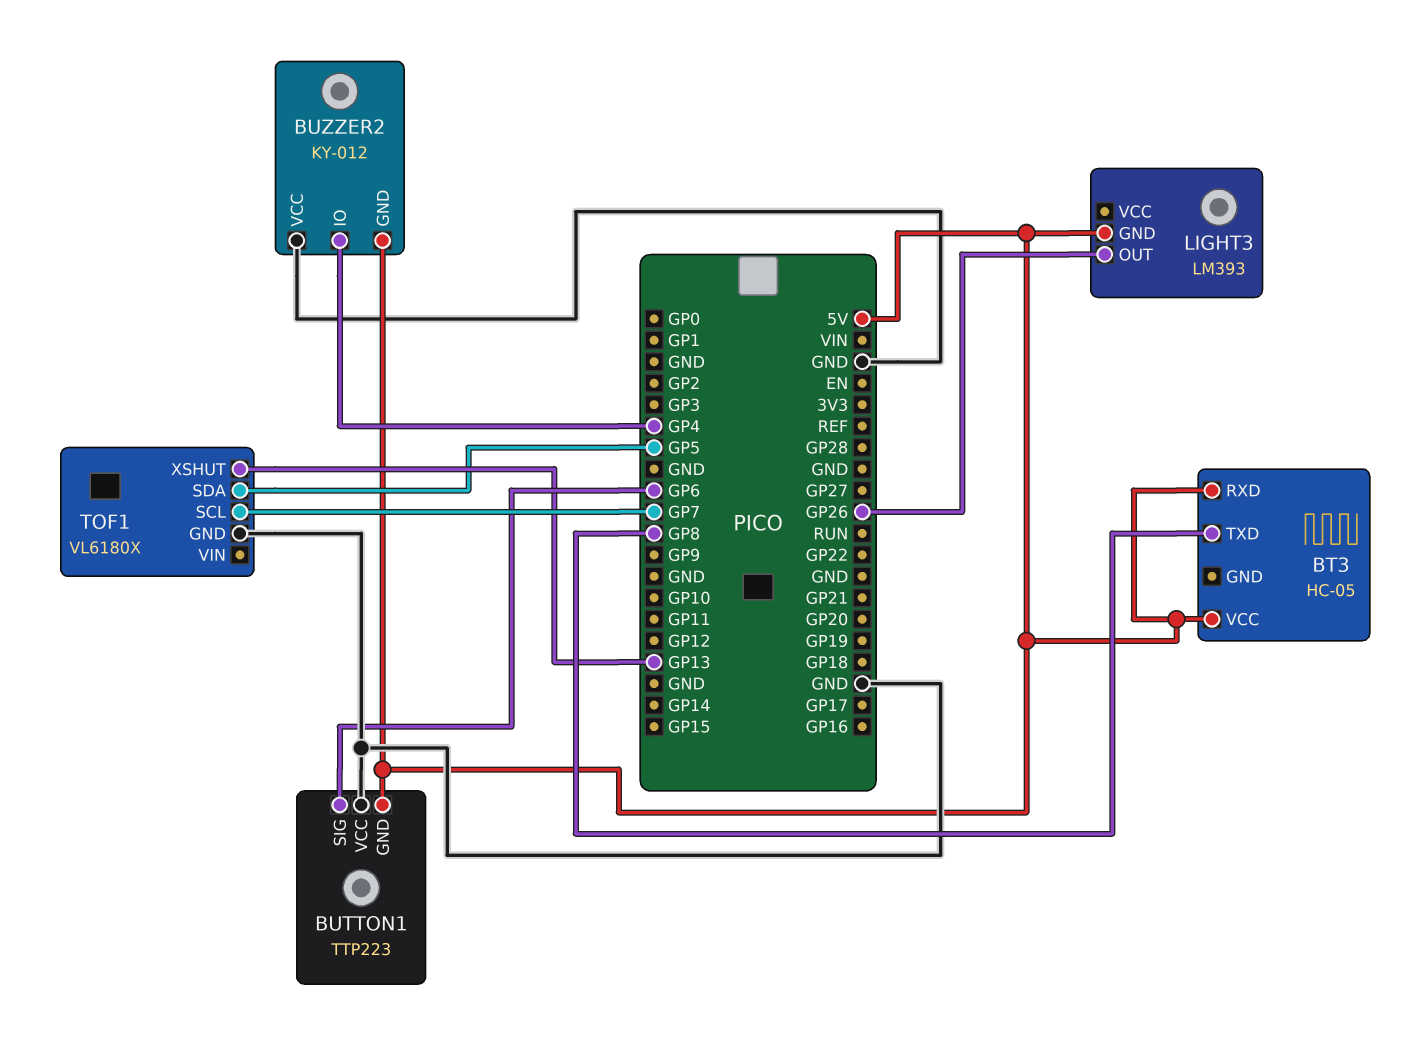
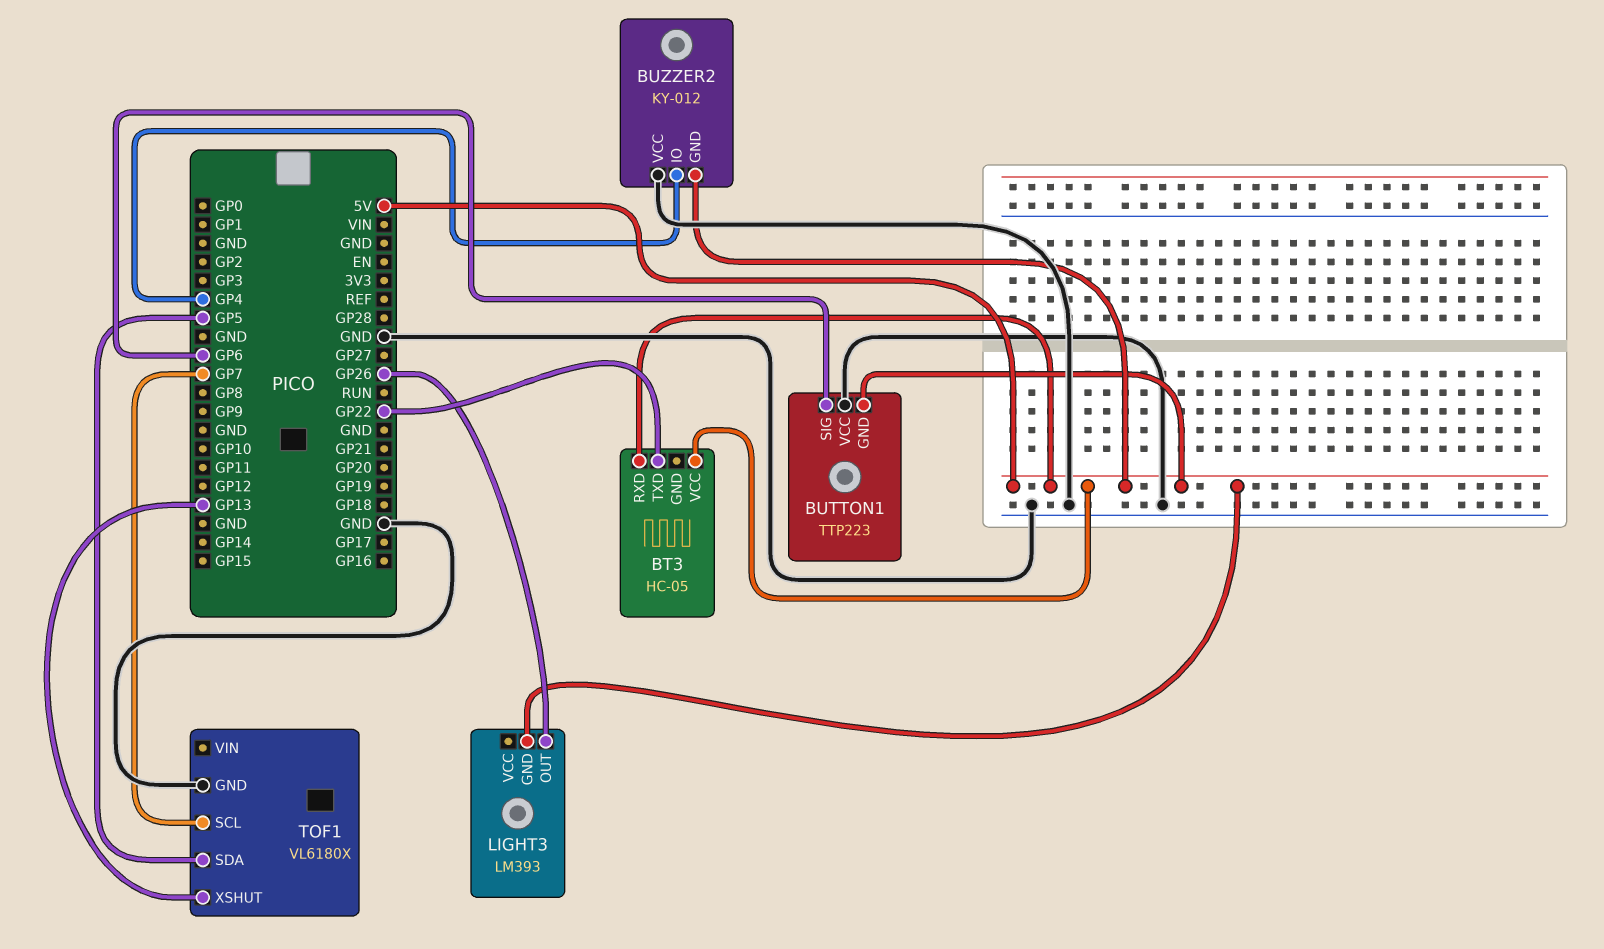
BT3 pin TXD: GP8 -> GP22

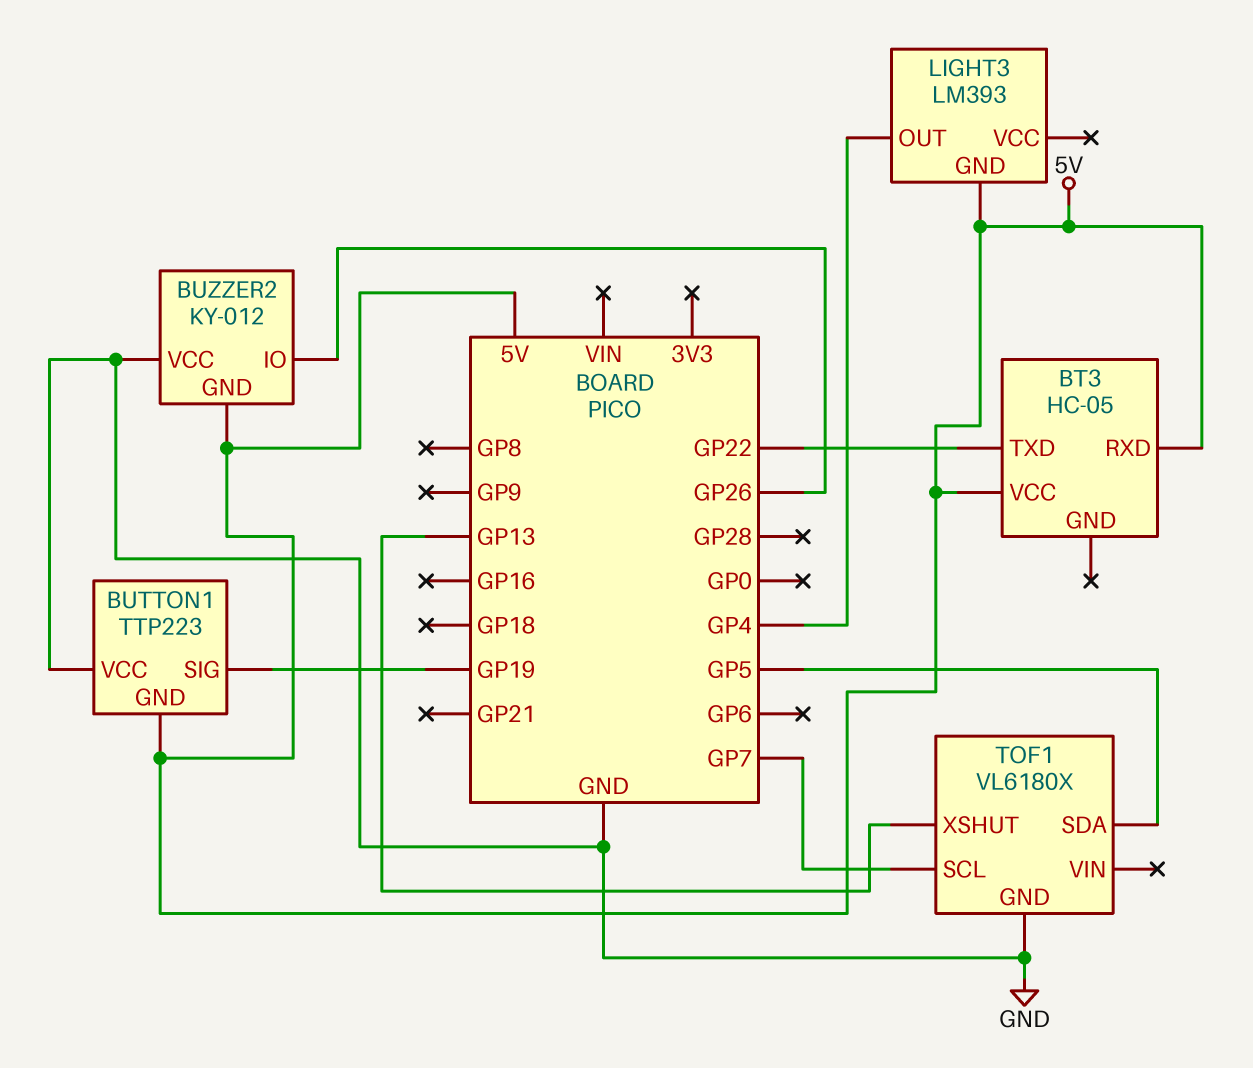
BUTTON1 pin SIG: GP6 -> GP19
BUZZER2 pin IO: GP4 -> GP26
LIGHT3 pin OUT: GP26 -> GP4

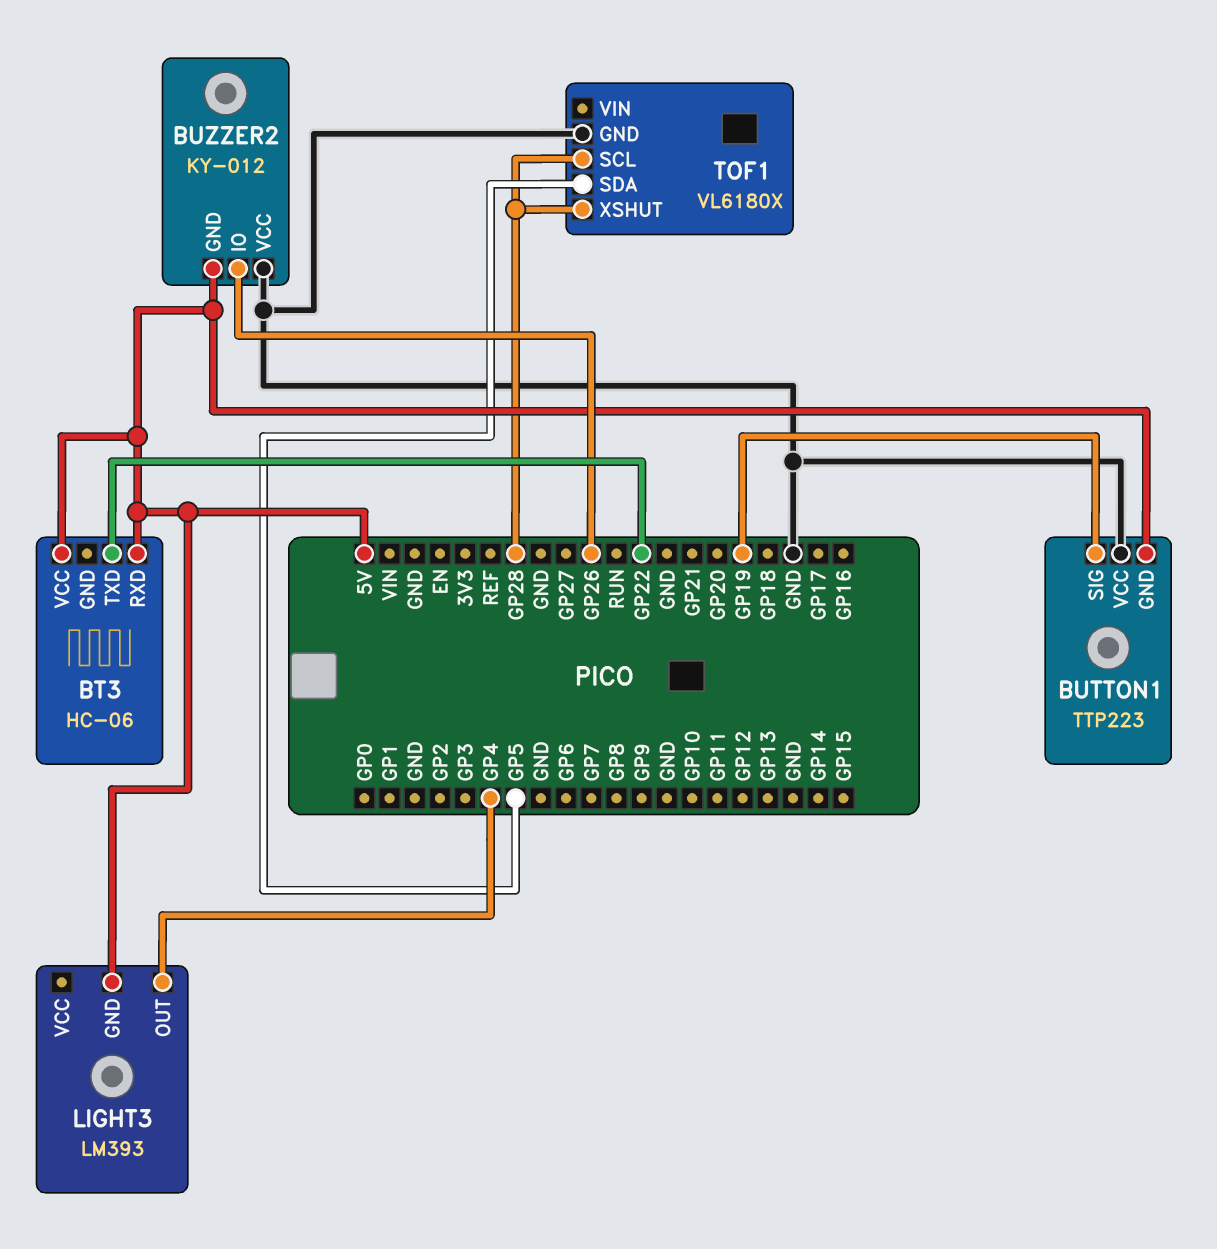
BT3: HC-05 -> HC-06
TOF1 pin SCL: GP7 -> GP28
TOF1 pin XSHUT: GP13 -> GP28

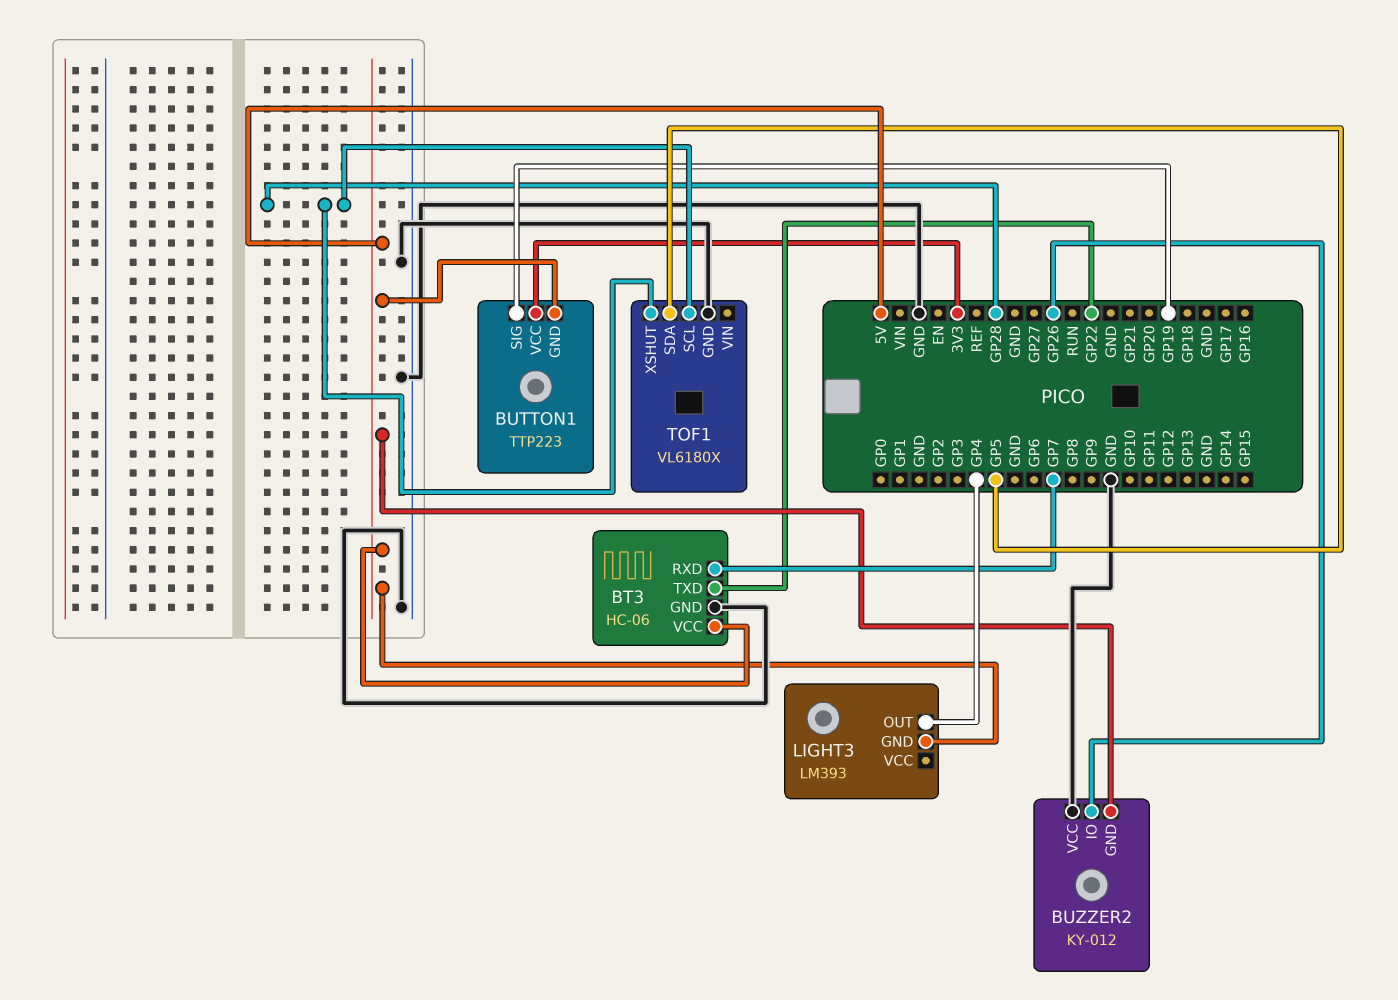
BT3 pin GND: none -> GND
BT3 pin RXD: 5V -> GP7
BUTTON1 pin VCC: GND -> 3V3

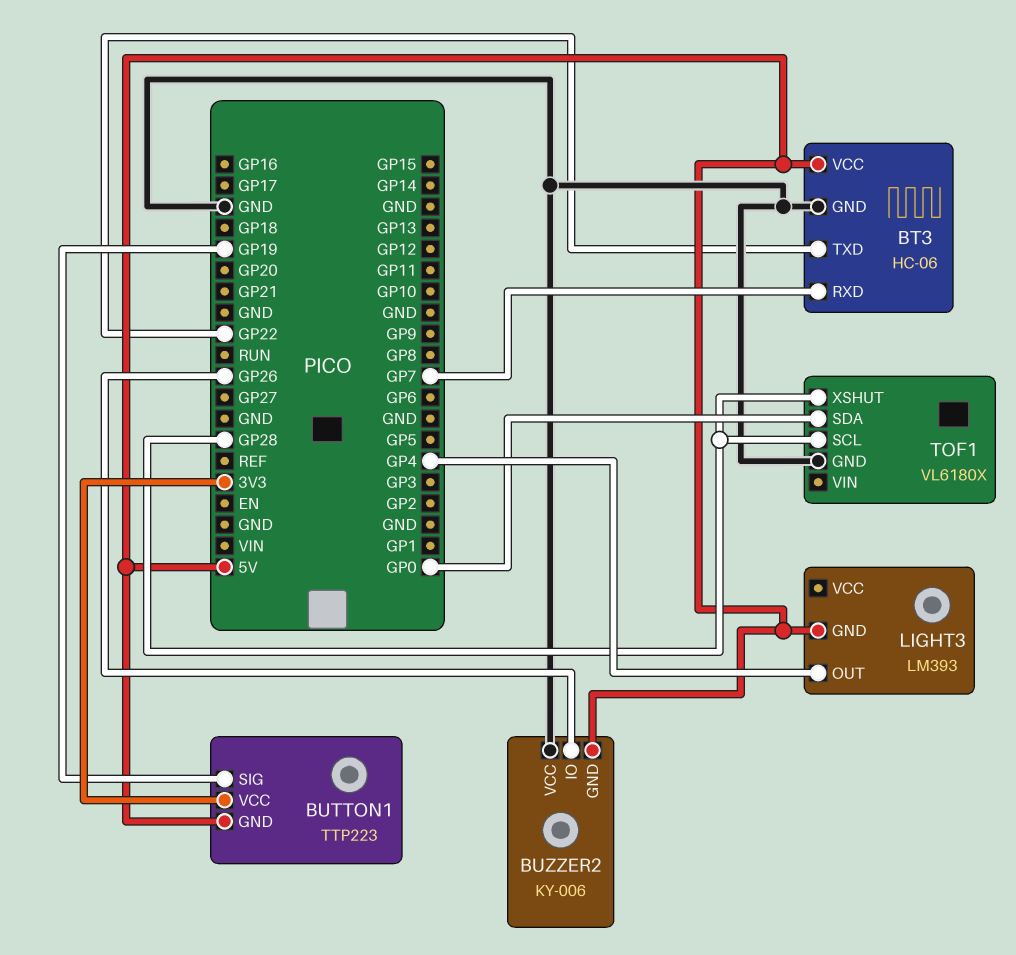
BUZZER2: KY-012 -> KY-006
TOF1 pin SDA: GP5 -> GP0

